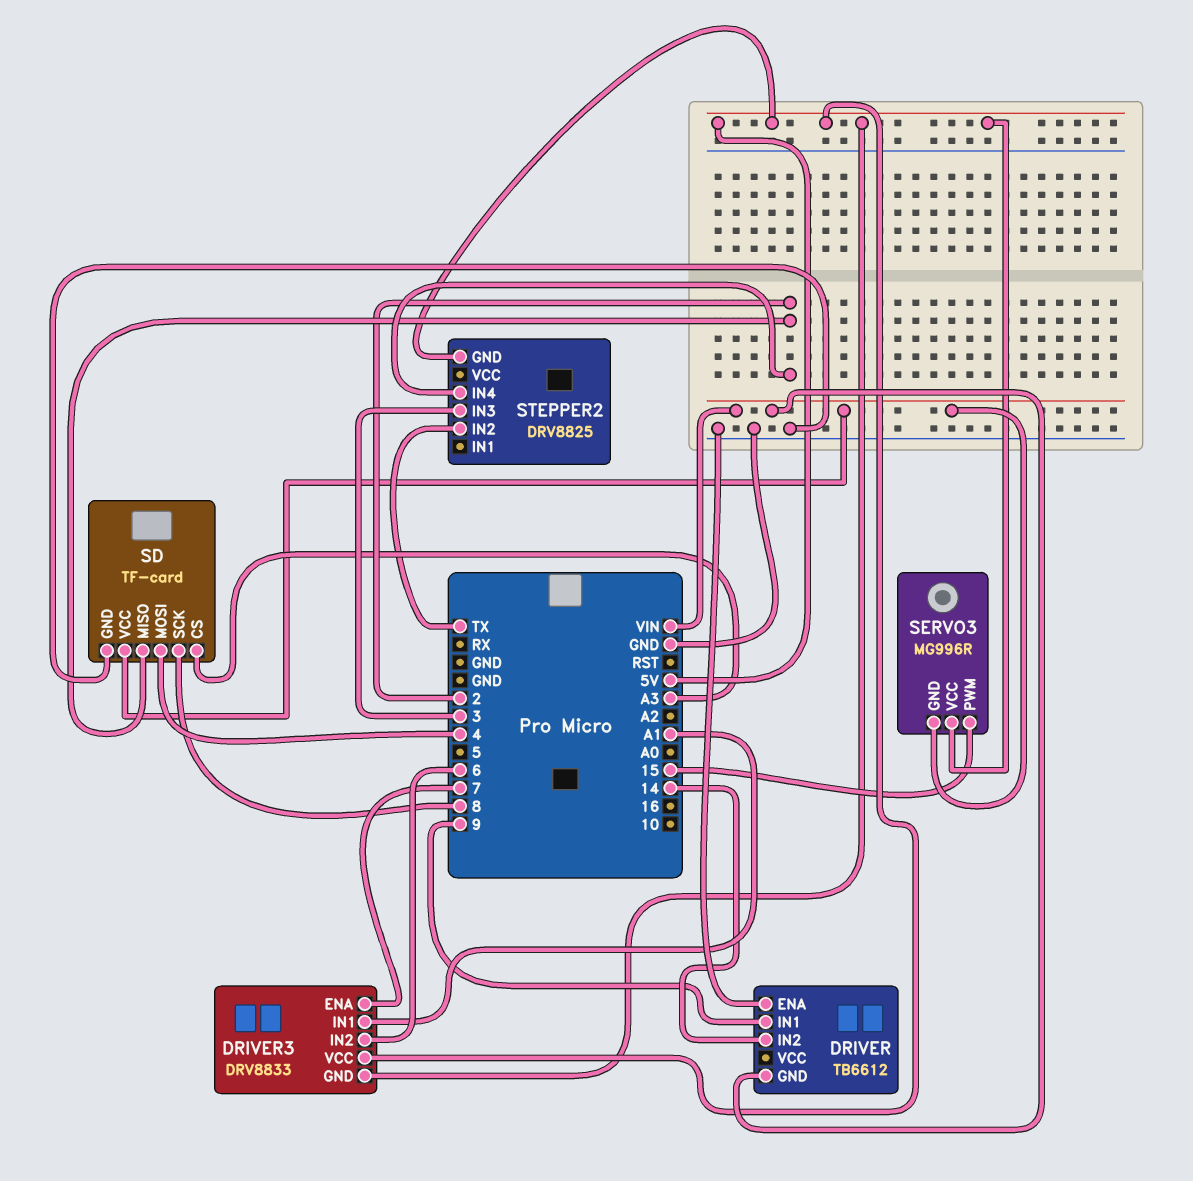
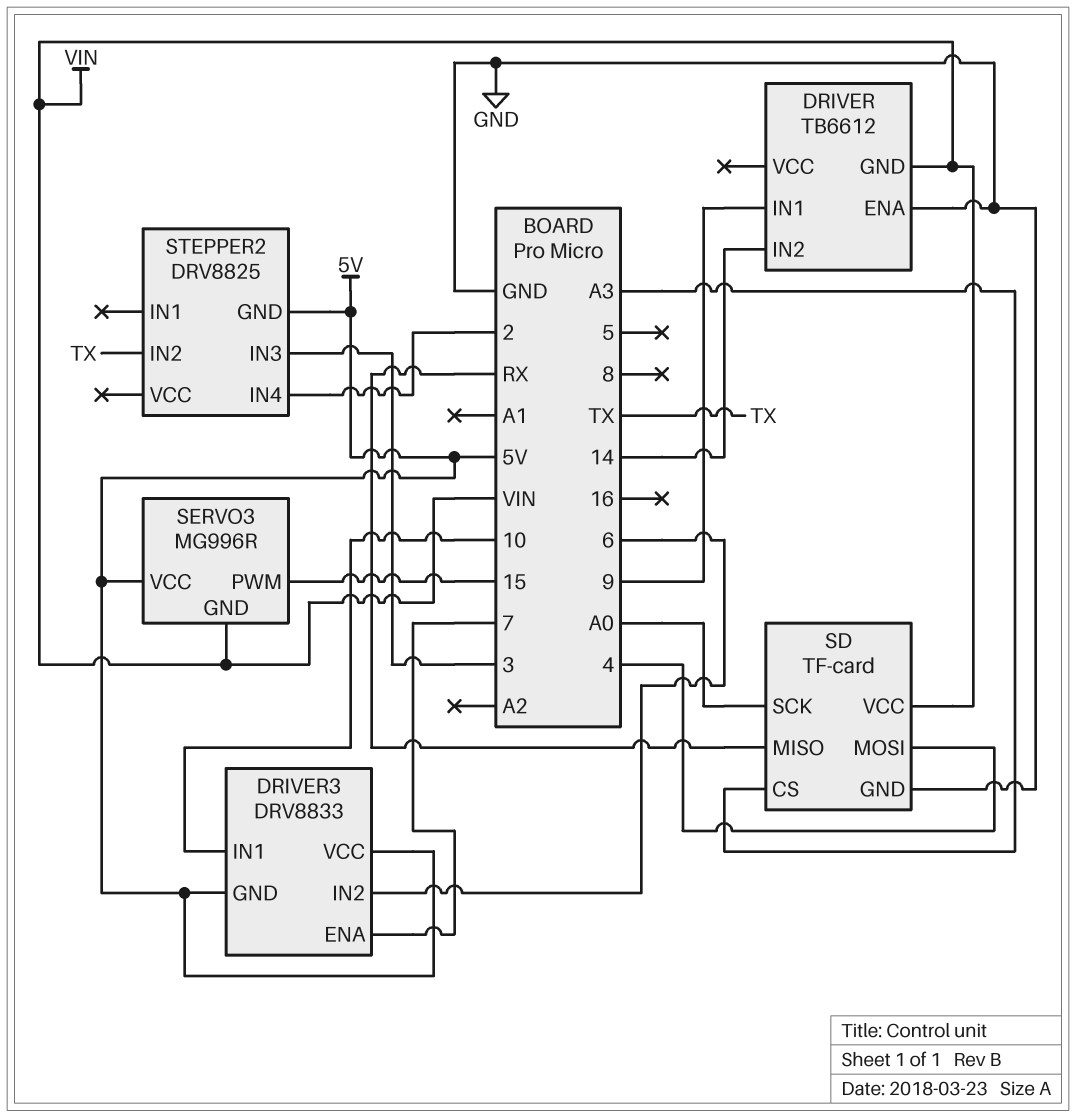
DRIVER3 pin IN1: A1 -> 10
SD pin MISO: 2 -> RX
SD pin SCK: 8 -> A0

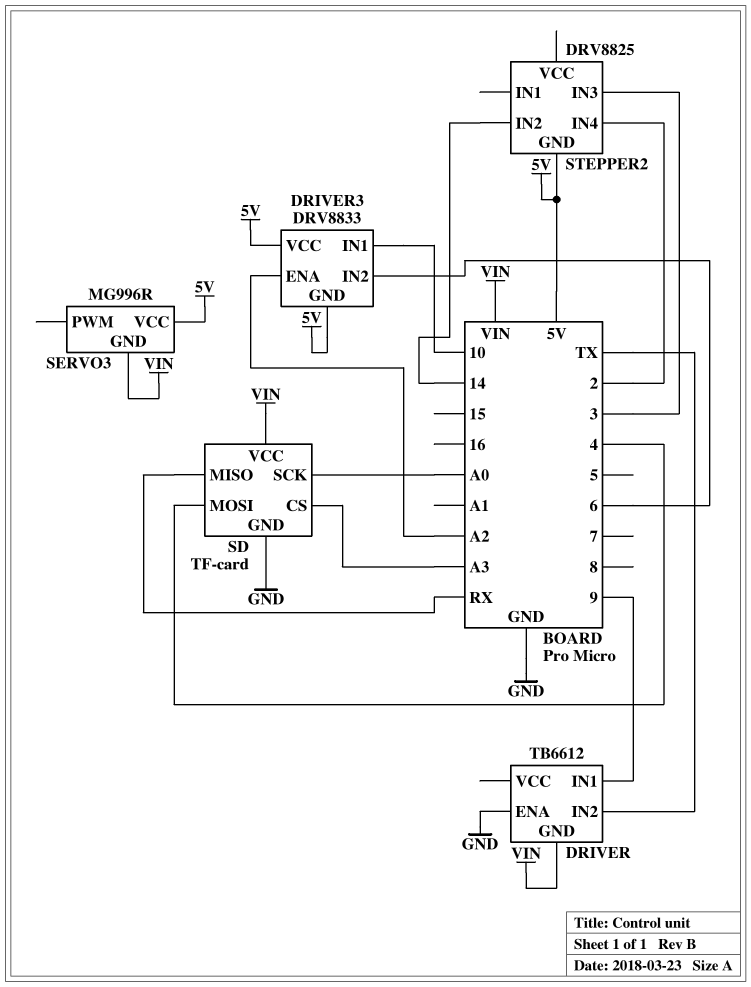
DRIVER pin IN2: 14 -> TX
DRIVER3 pin ENA: 7 -> A2
SERVO3 pin PWM: 15 -> none
STEPPER2 pin IN2: TX -> 14

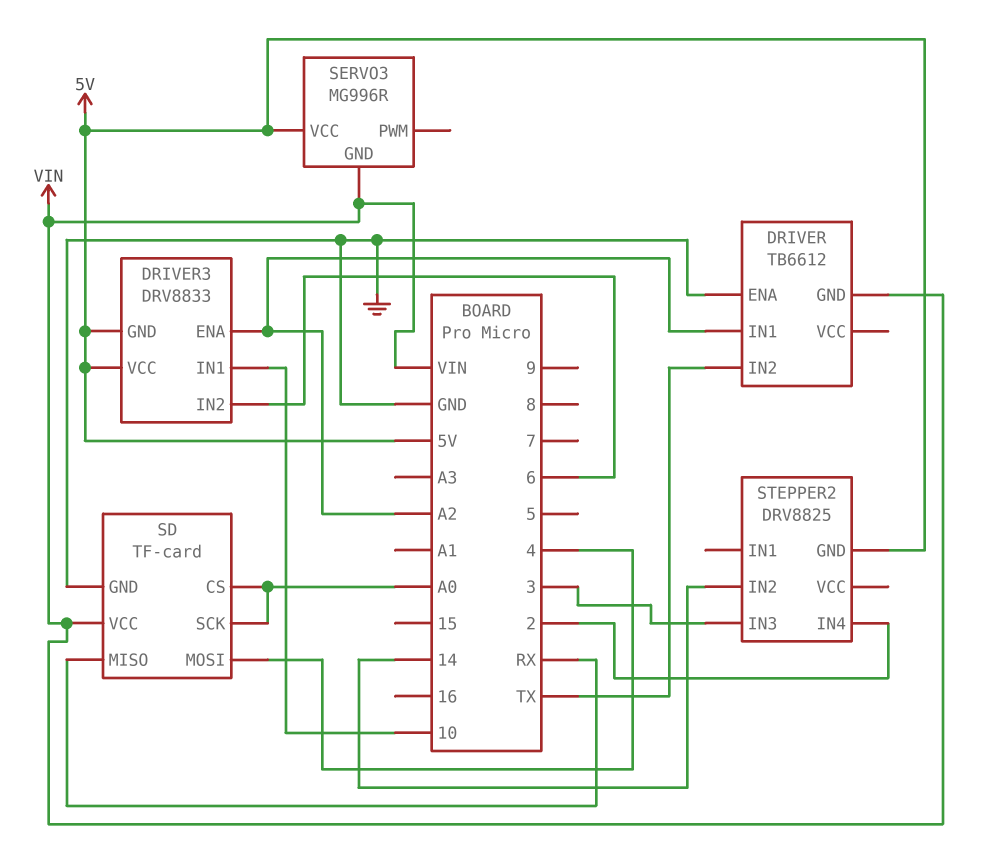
DRIVER pin IN1: 9 -> A2
SD pin CS: A3 -> A0

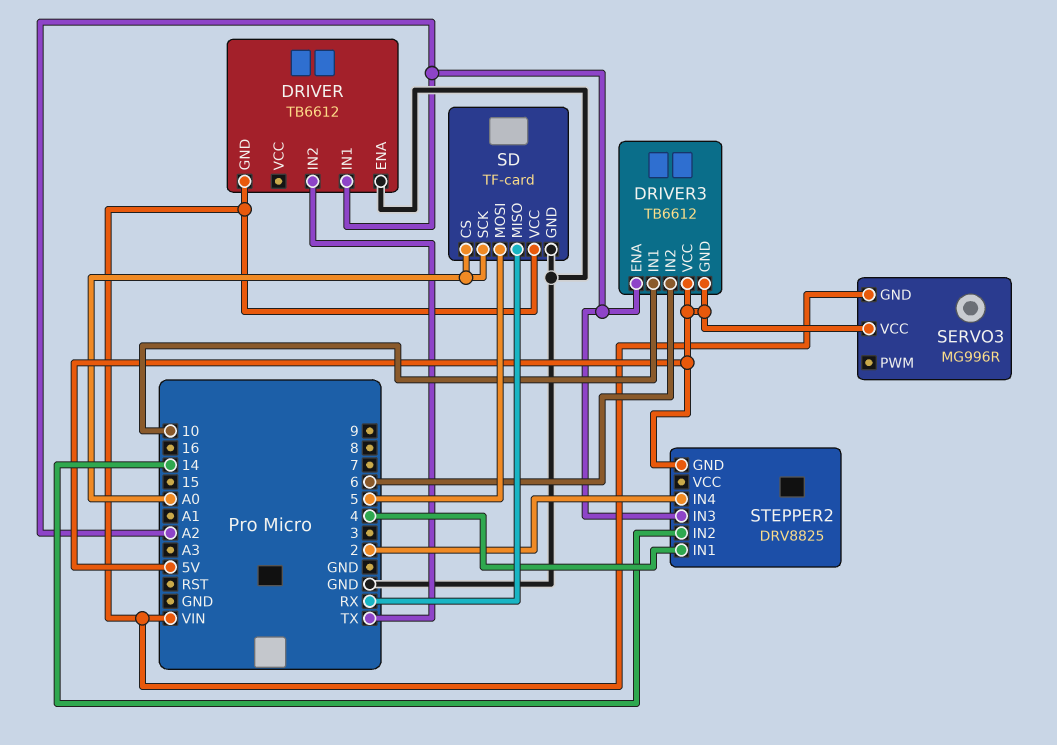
DRIVER3: DRV8833 -> TB6612
SD pin MOSI: 4 -> 5
STEPPER2 pin IN1: none -> 4
STEPPER2 pin IN3: 3 -> A2

